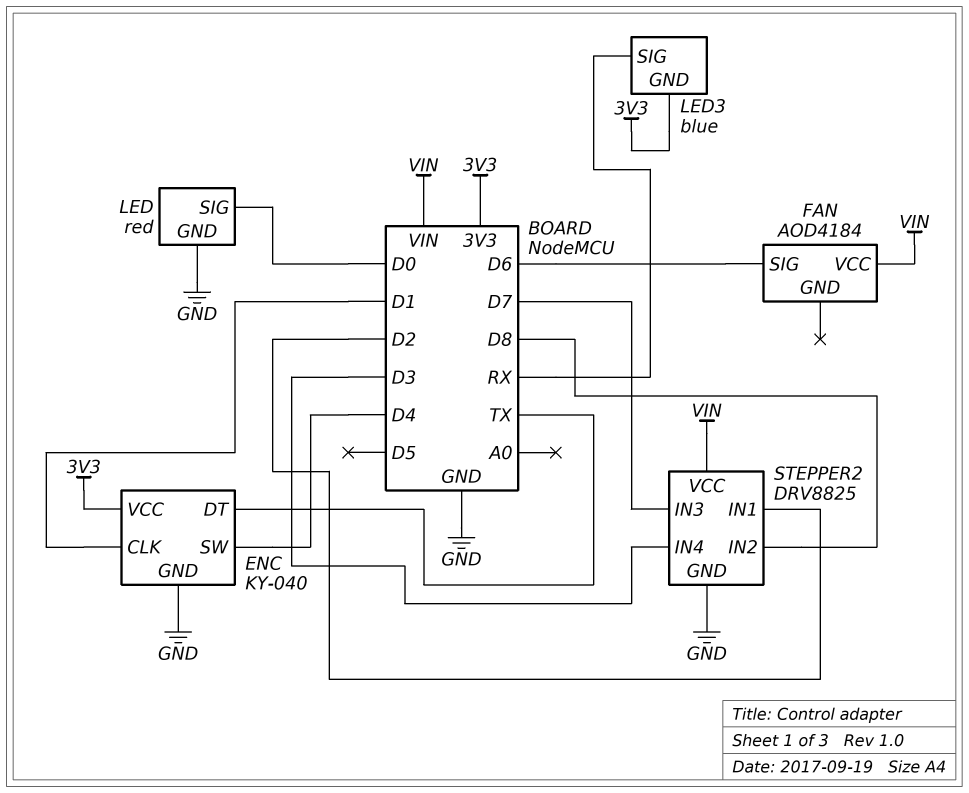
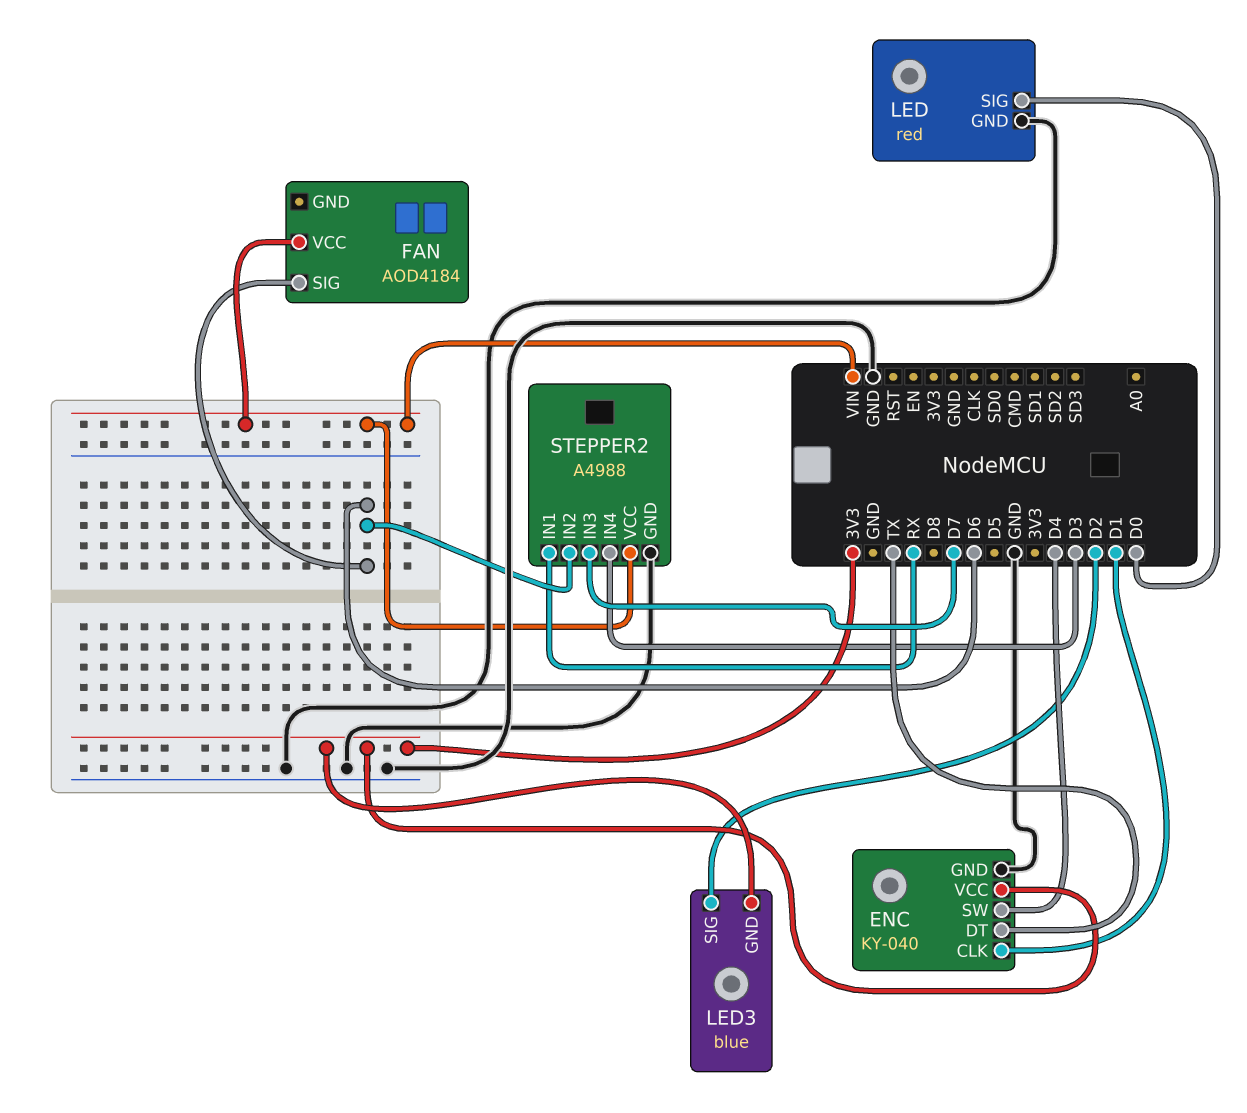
LED3 pin SIG: RX -> D2
STEPPER2: DRV8825 -> A4988
STEPPER2 pin IN1: D2 -> RX
STEPPER2 pin IN2: D8 -> D6

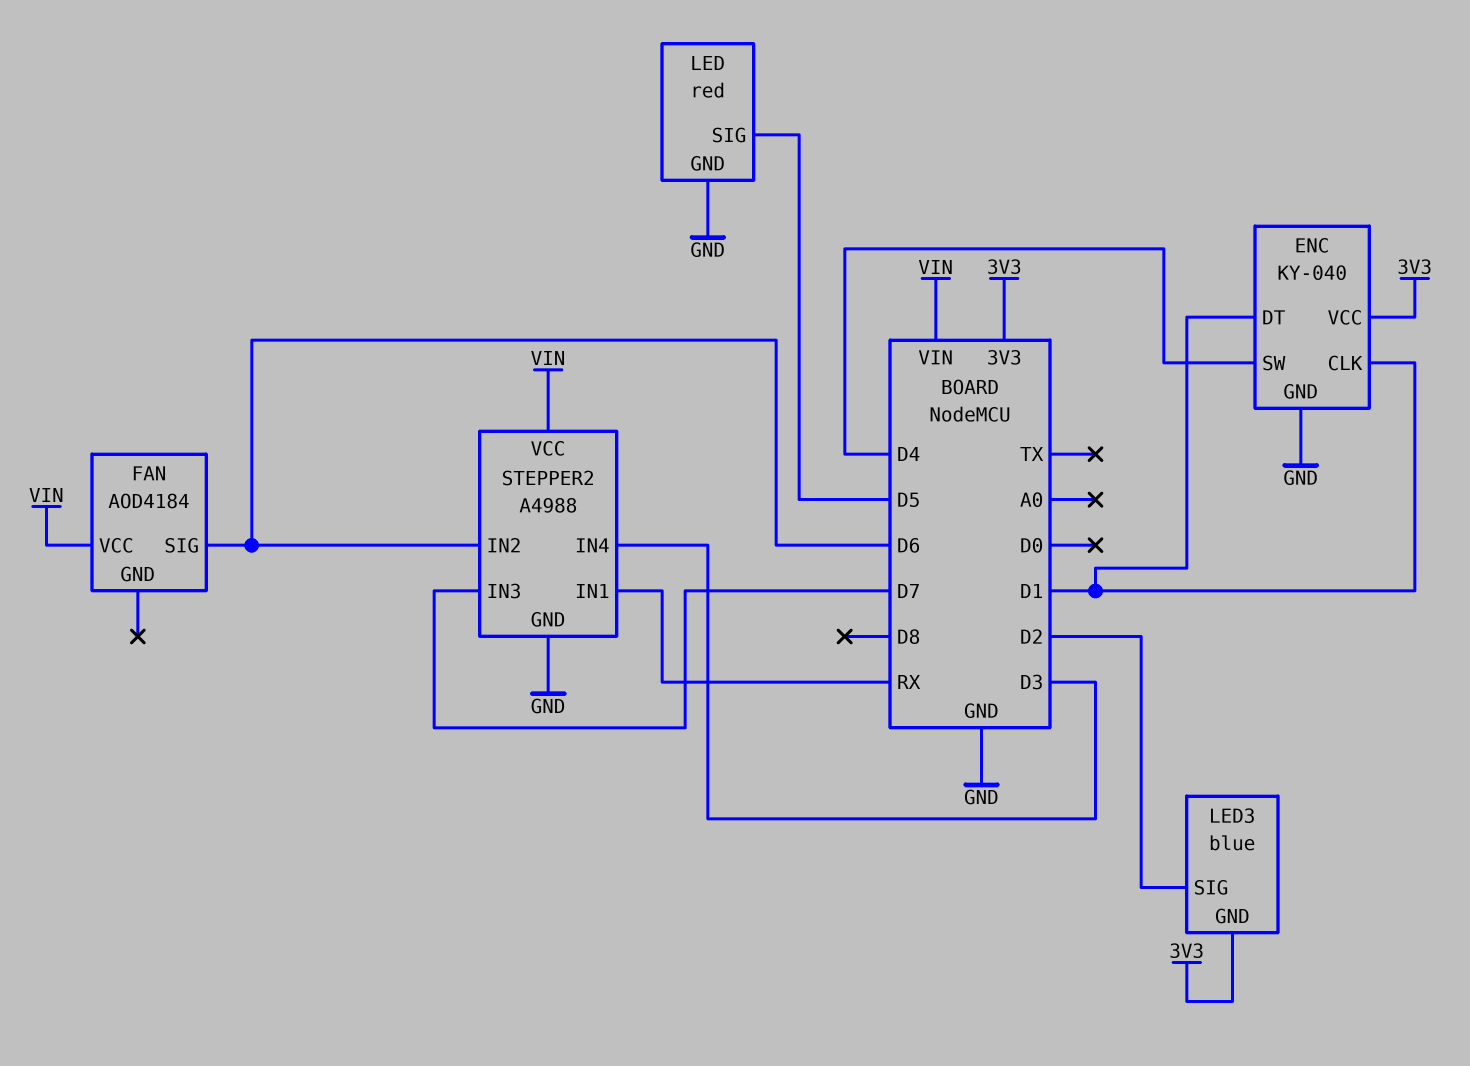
ENC pin DT: TX -> D1
LED pin SIG: D0 -> D5

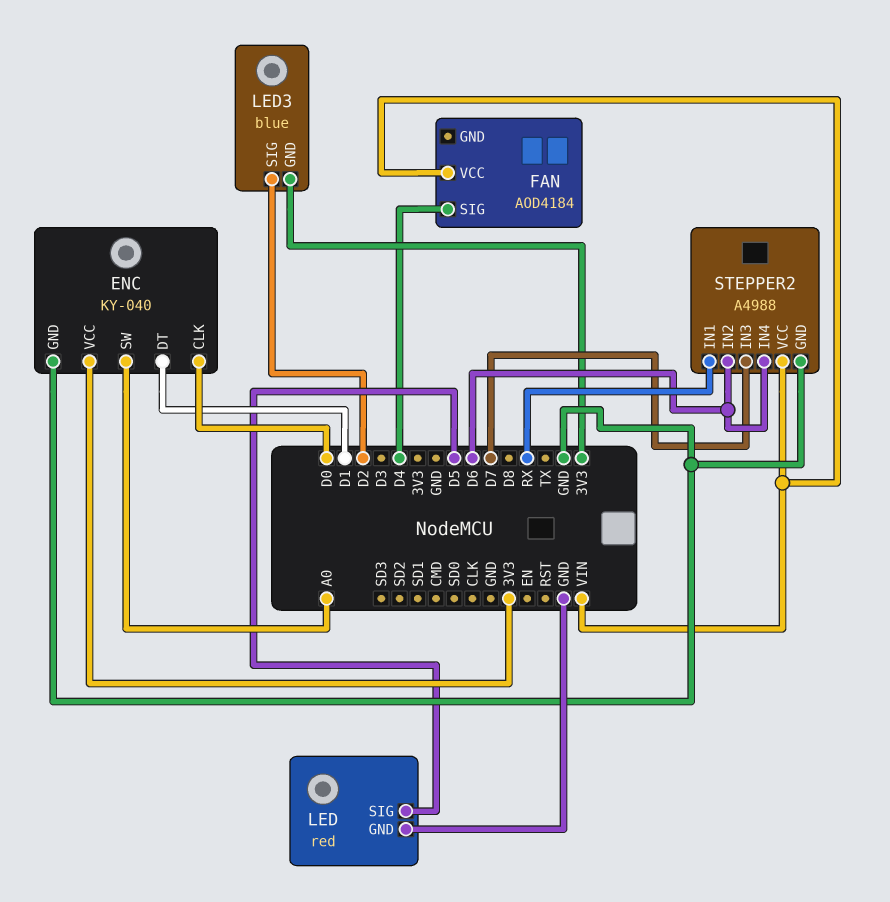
ENC pin CLK: D1 -> D0
ENC pin SW: D4 -> A0
FAN pin SIG: D6 -> D4
STEPPER2 pin IN4: D3 -> D6

